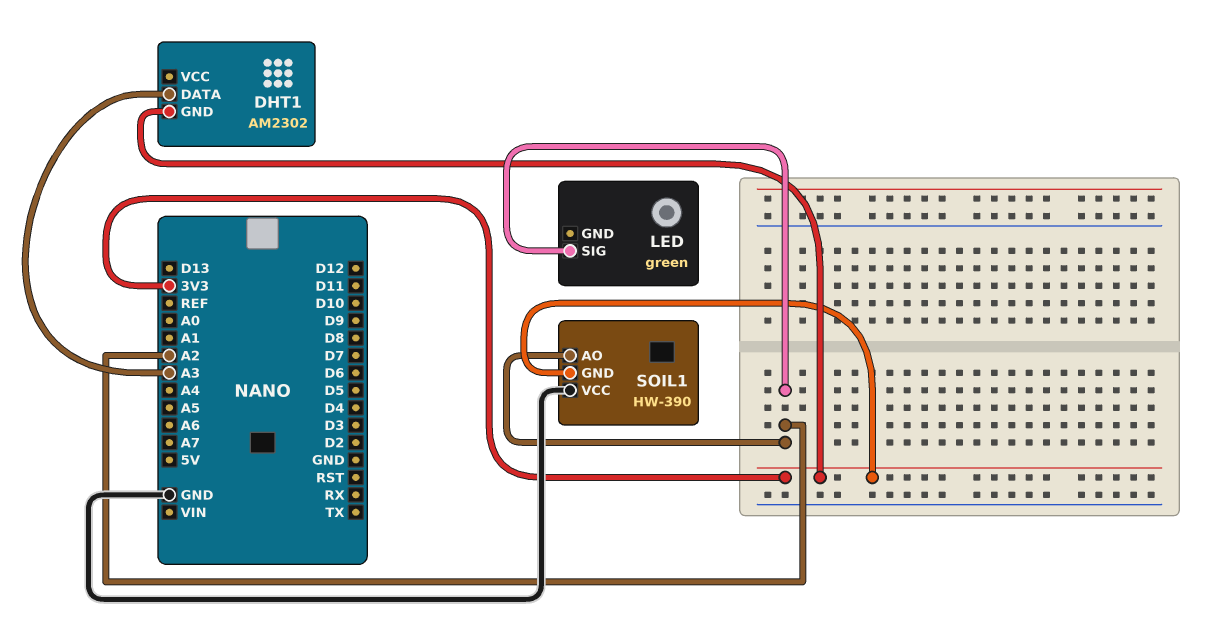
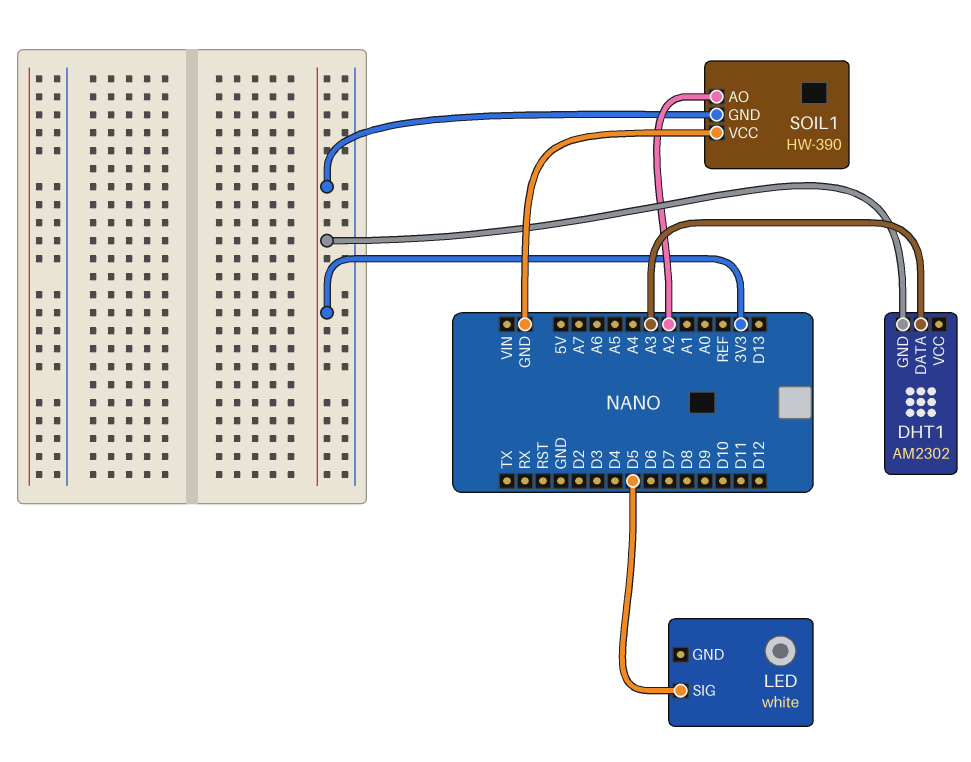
LED: green -> white
LED pin SIG: A2 -> D5

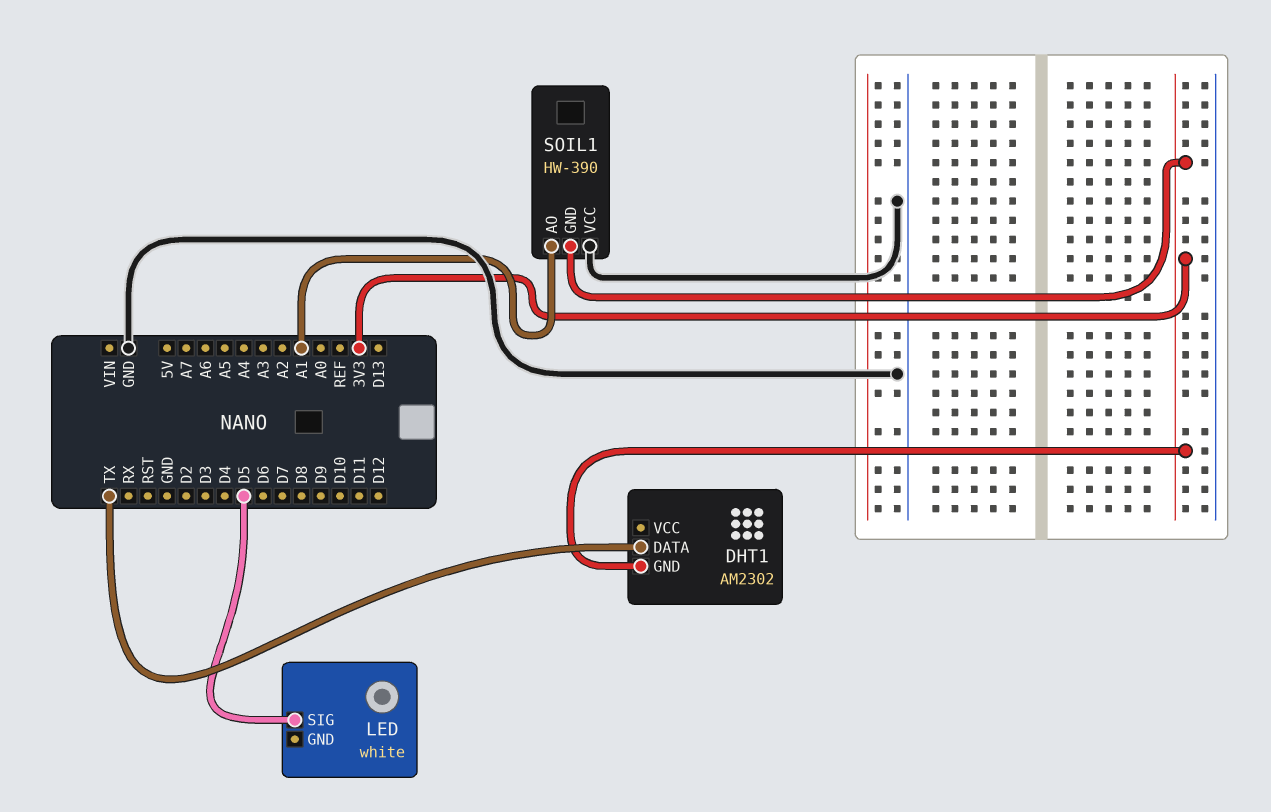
DHT1 pin DATA: A3 -> TX
SOIL1 pin AO: A2 -> A1

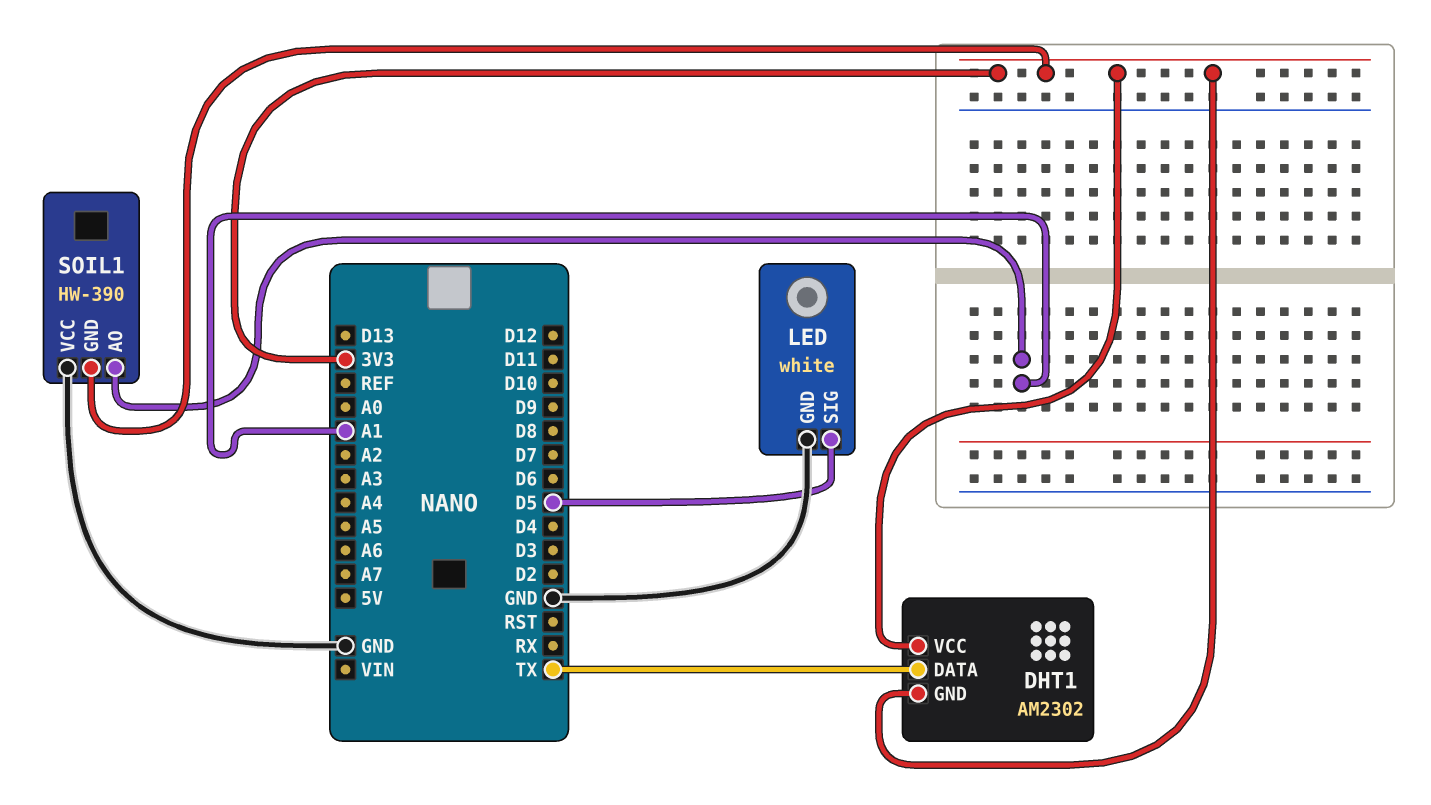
DHT1 pin VCC: none -> 3V3
LED pin GND: none -> GND

